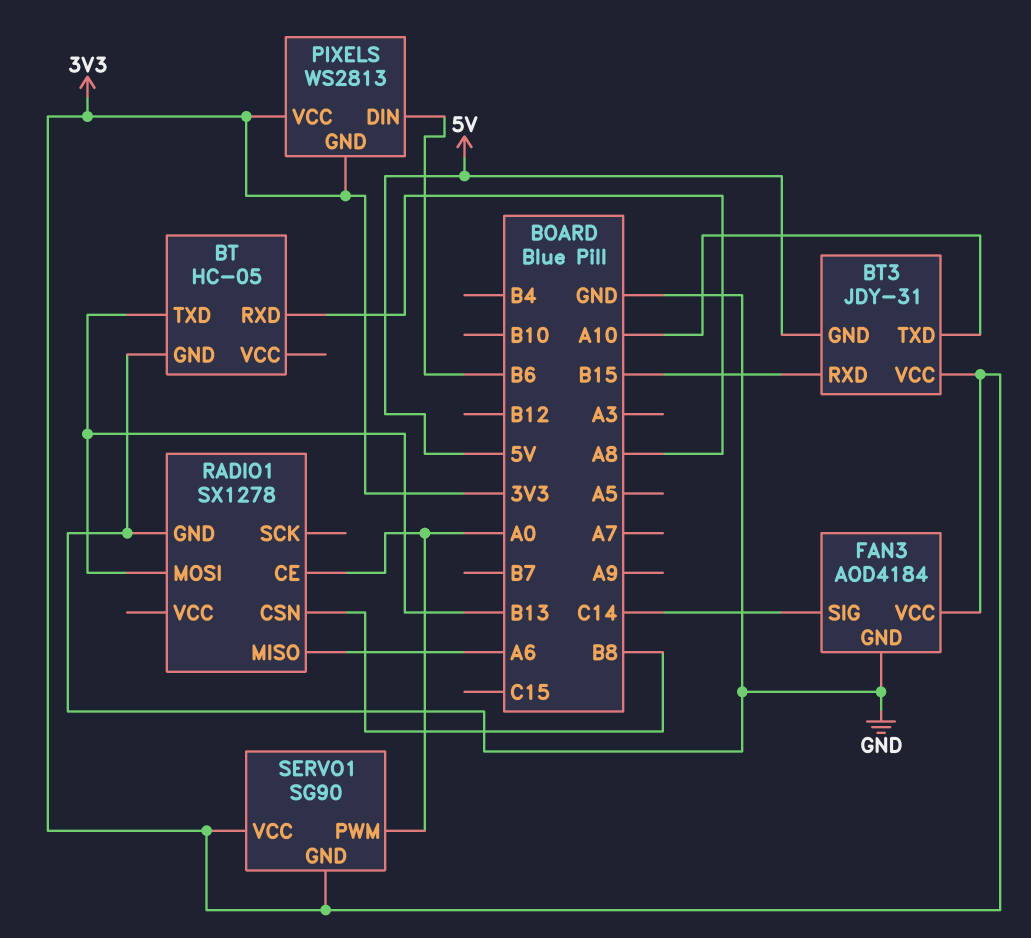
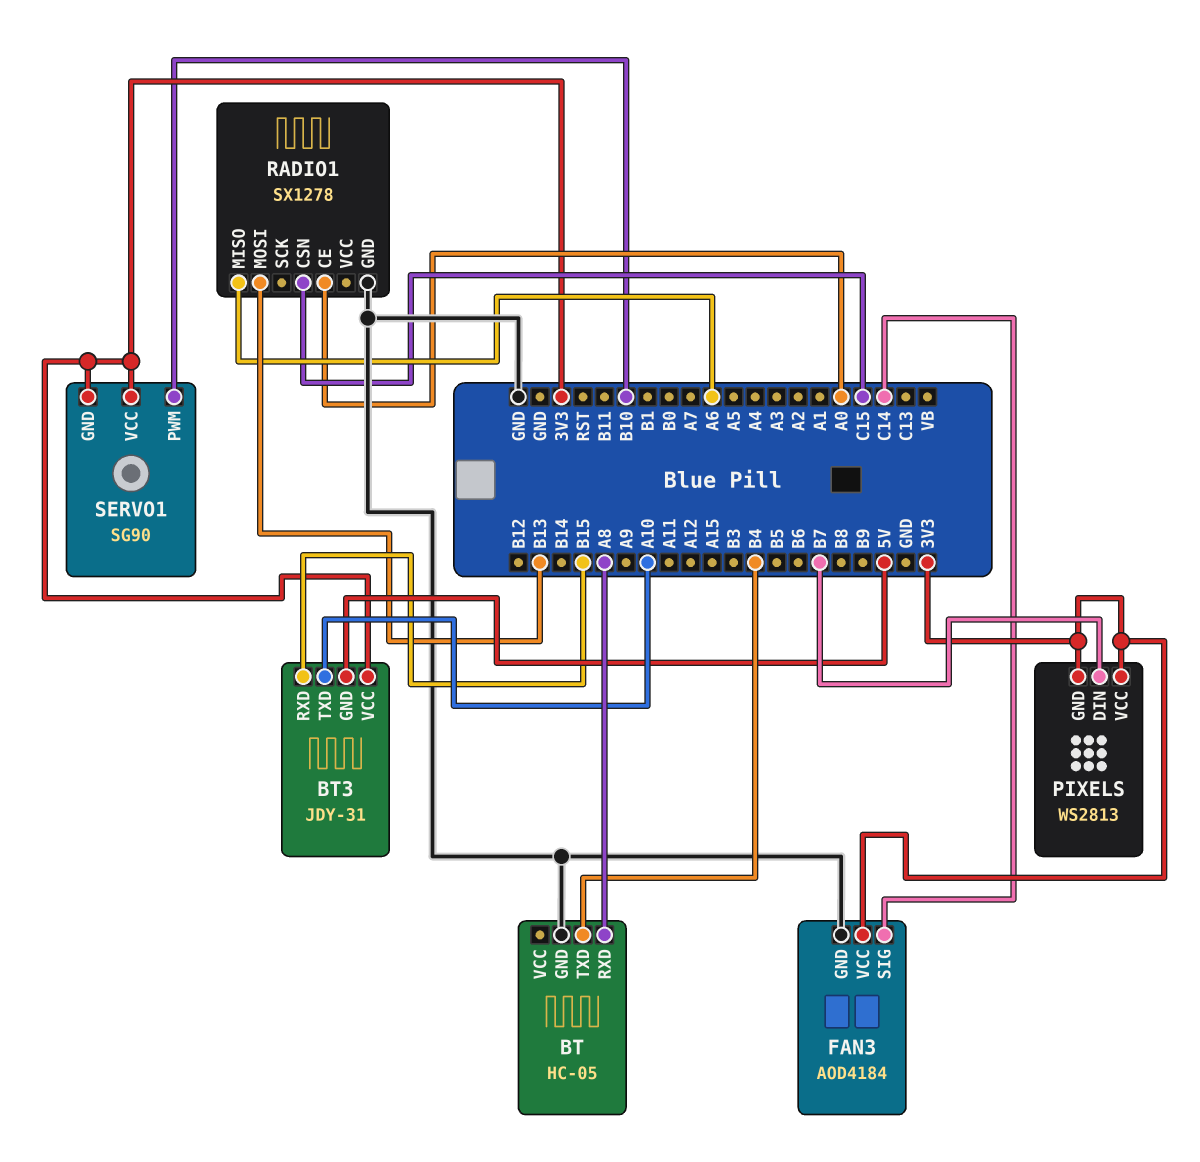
BT pin TXD: B13 -> B4
PIXELS pin DIN: B6 -> B7
RADIO1 pin CSN: B8 -> C15
SERVO1 pin PWM: A0 -> B10

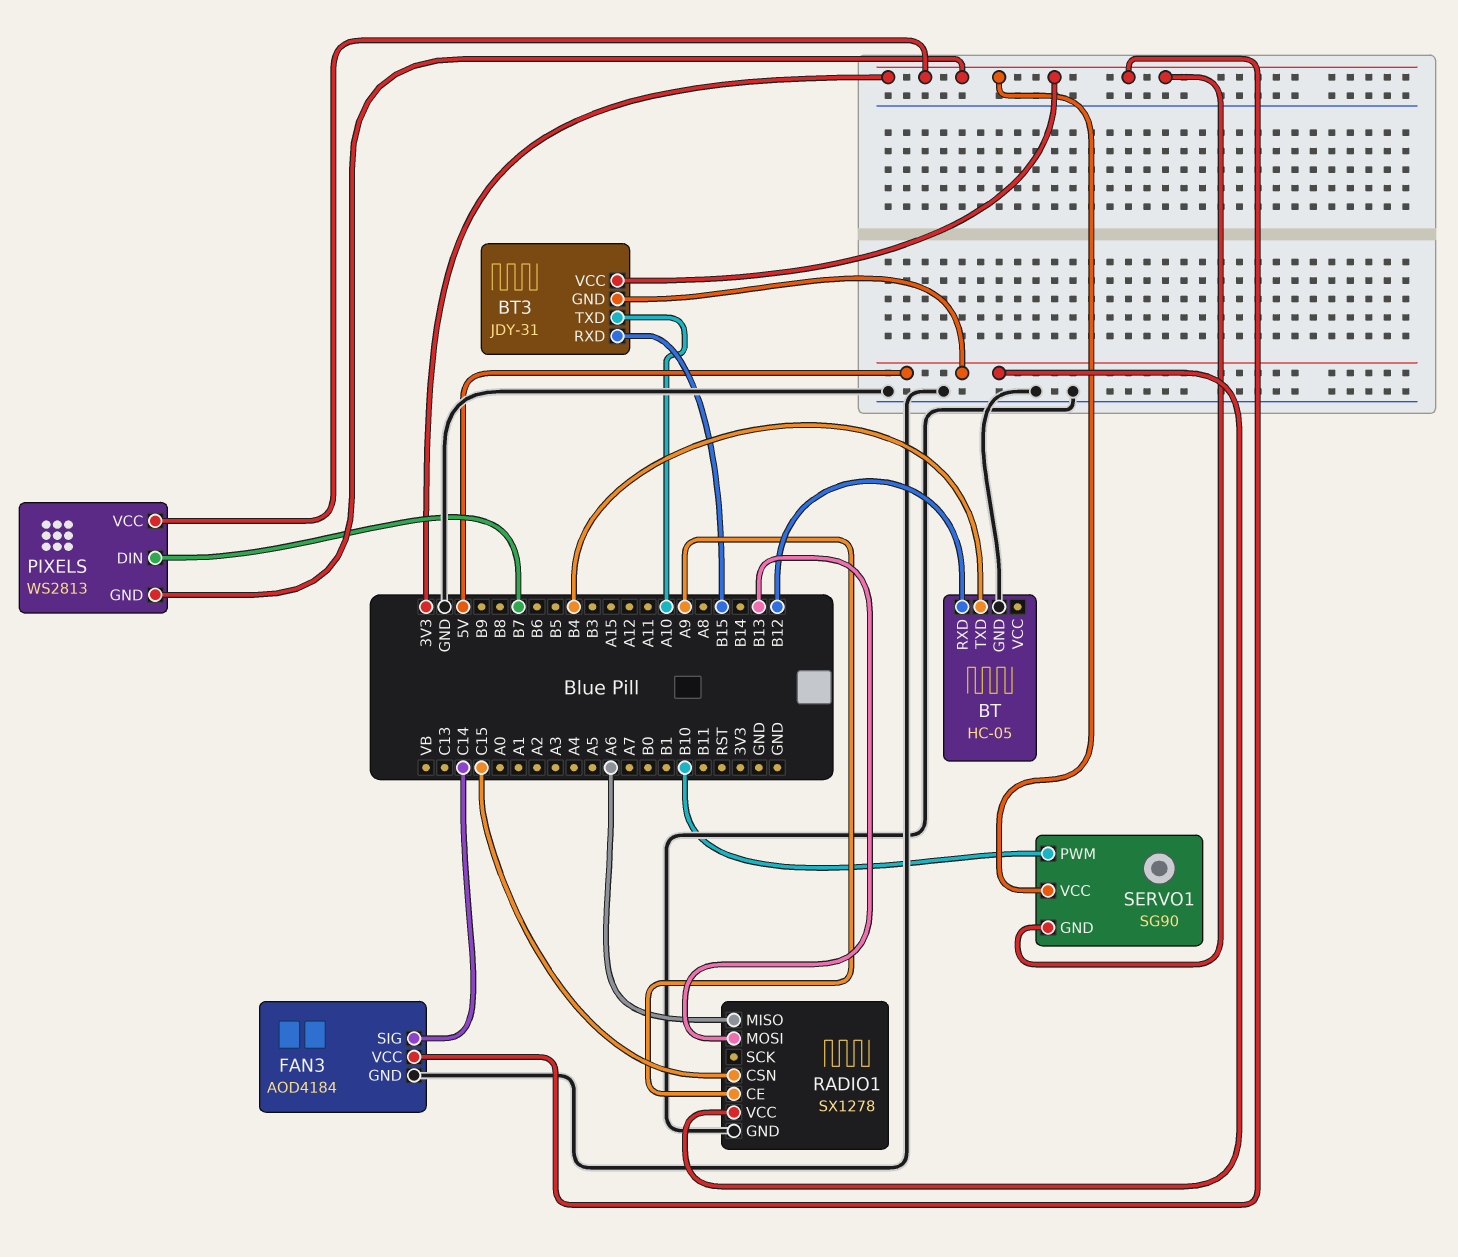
BT pin RXD: A8 -> B12
RADIO1 pin CE: A0 -> A9
RADIO1 pin VCC: none -> 5V

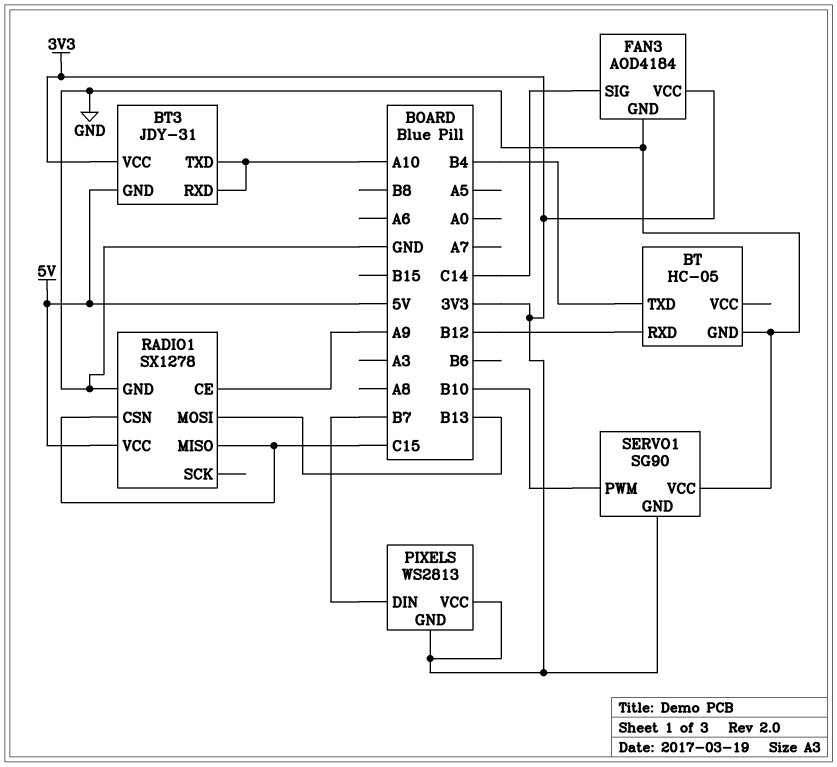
BT3 pin RXD: B15 -> A10
RADIO1 pin MISO: A6 -> C15
SERVO1 pin VCC: 3V3 -> GND

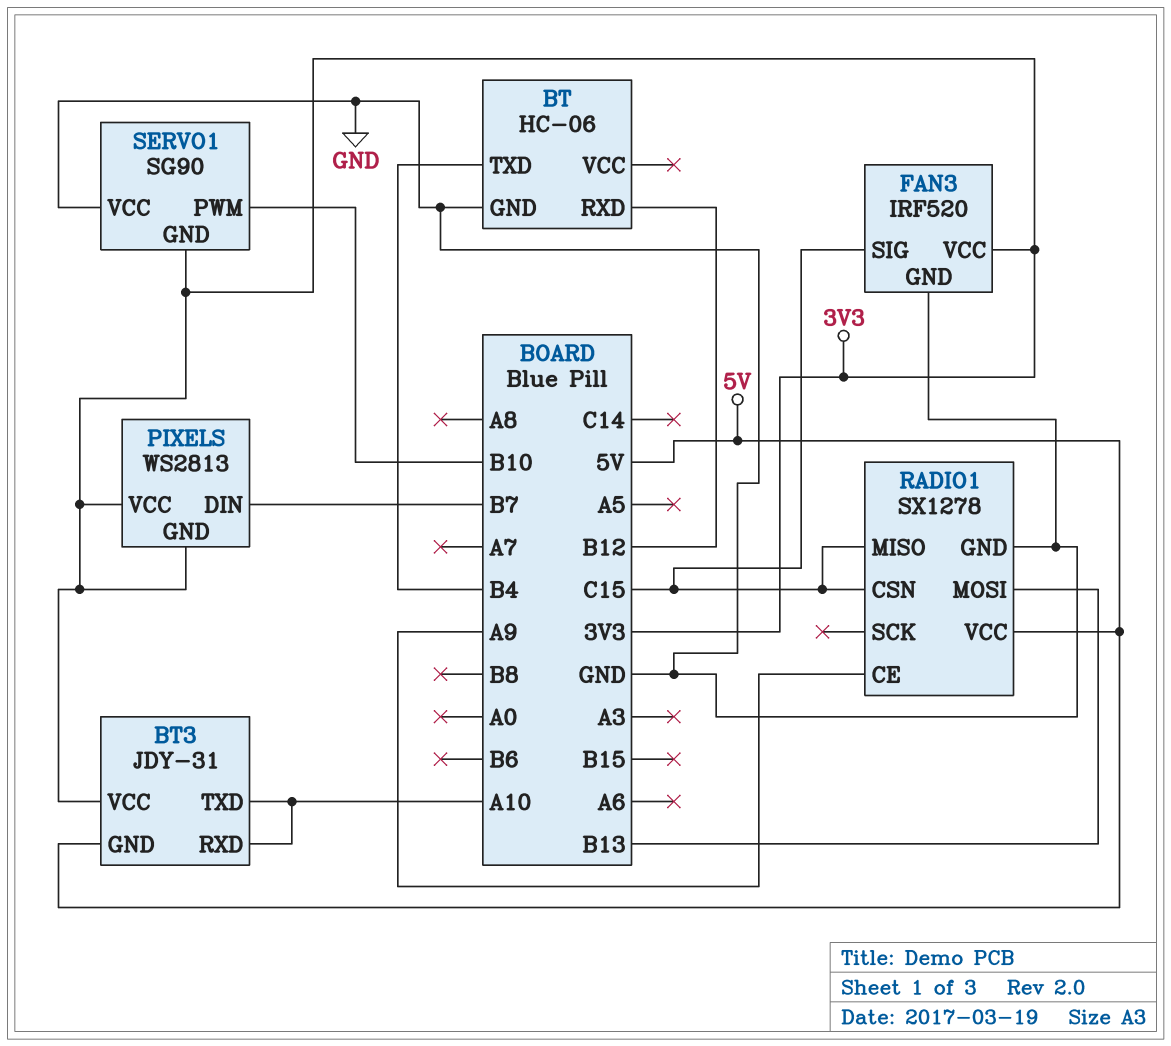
BT: HC-05 -> HC-06
FAN3: AOD4184 -> IRF520
FAN3 pin SIG: C14 -> C15

